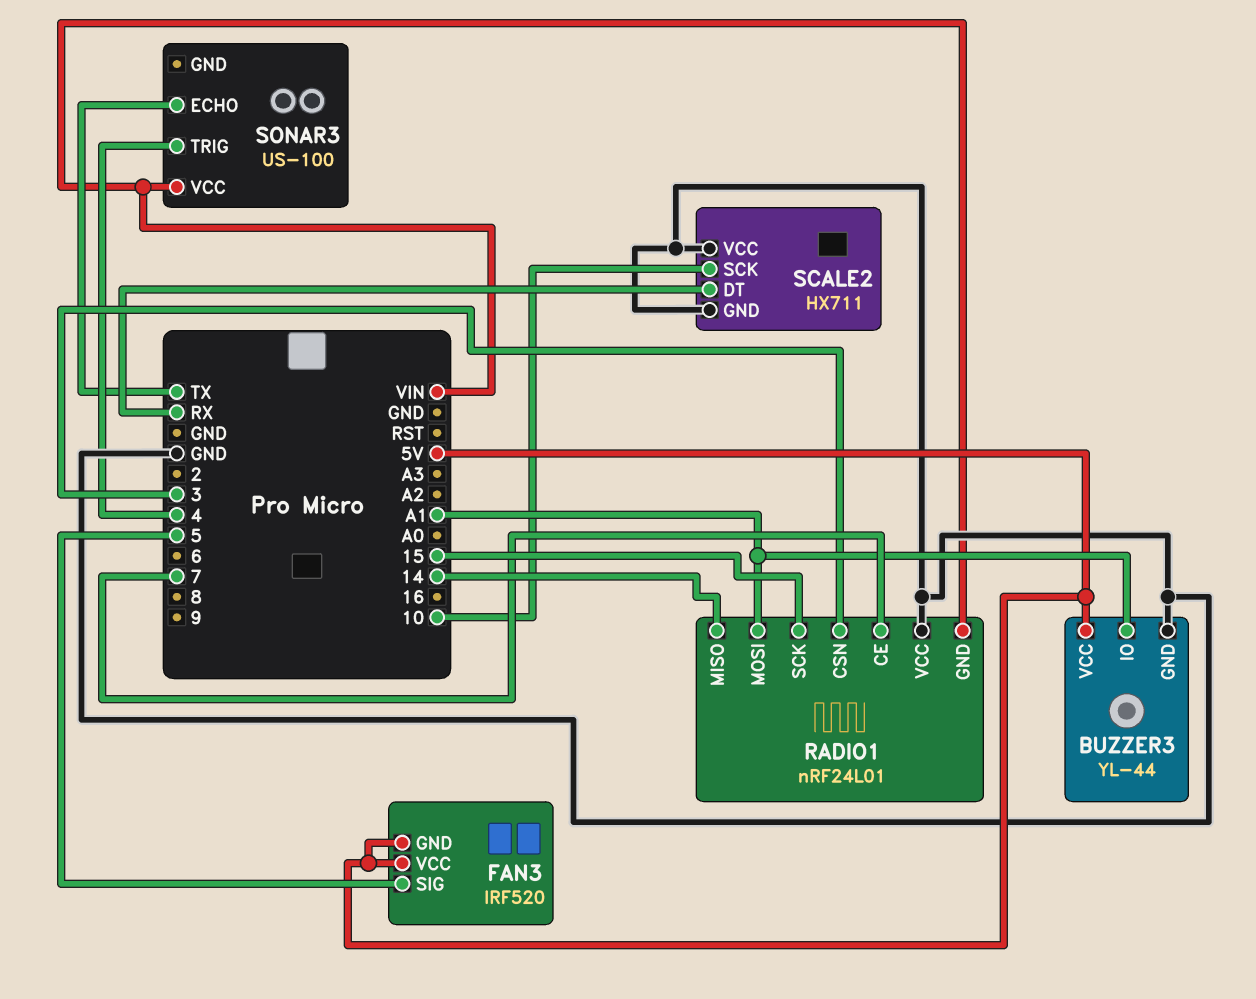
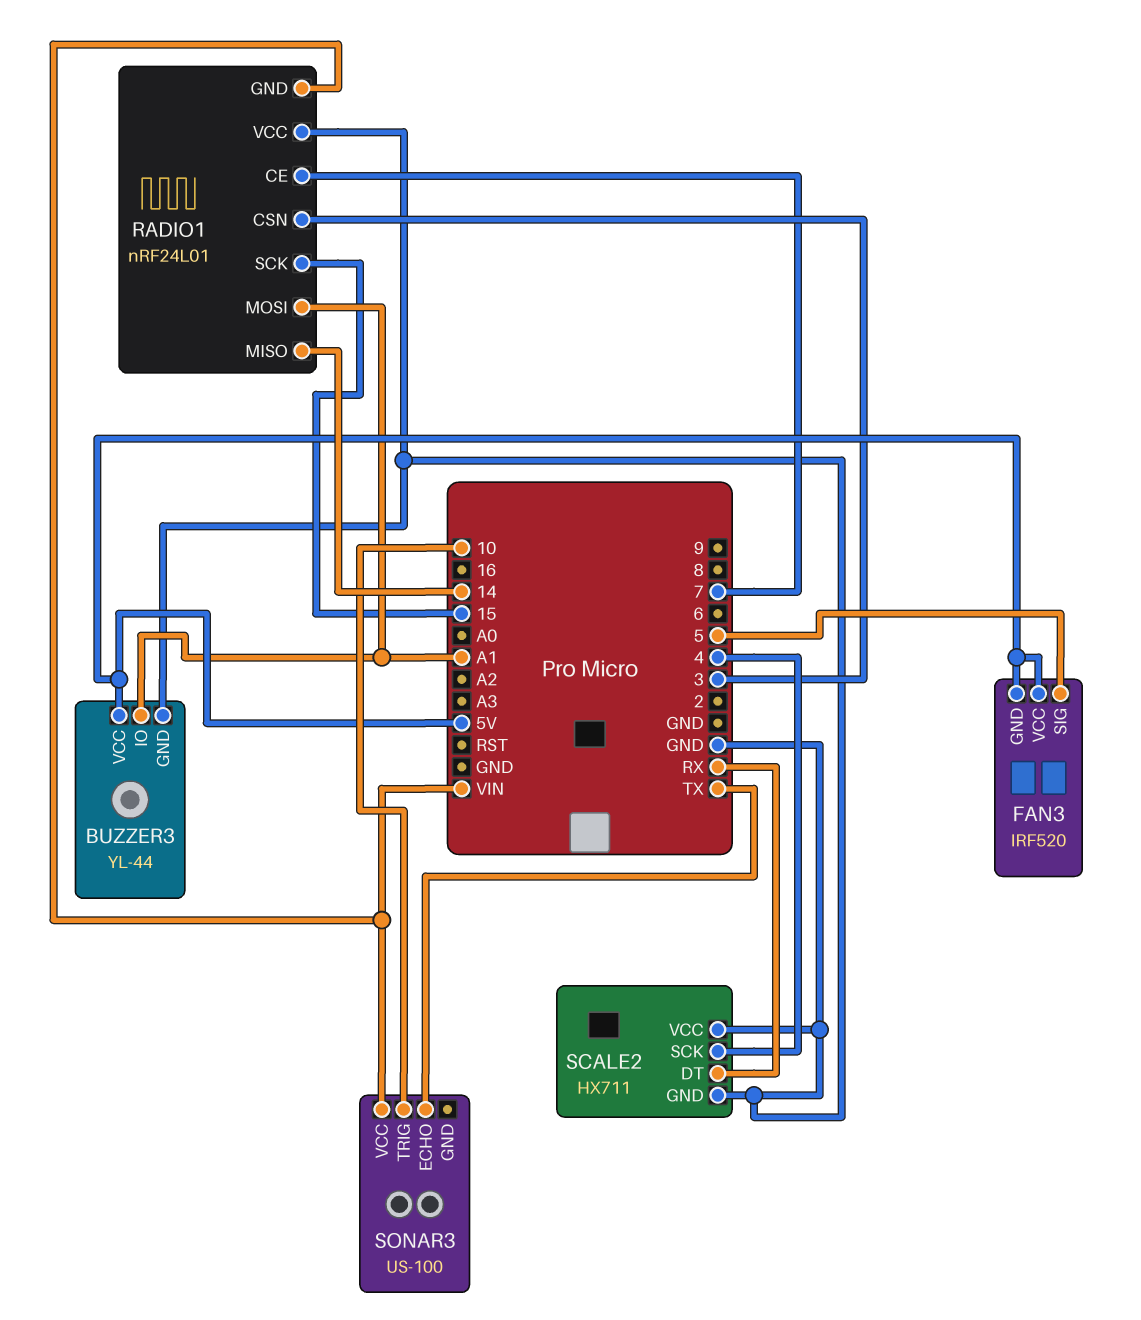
SCALE2 pin SCK: 10 -> 4
SONAR3 pin TRIG: 4 -> 10

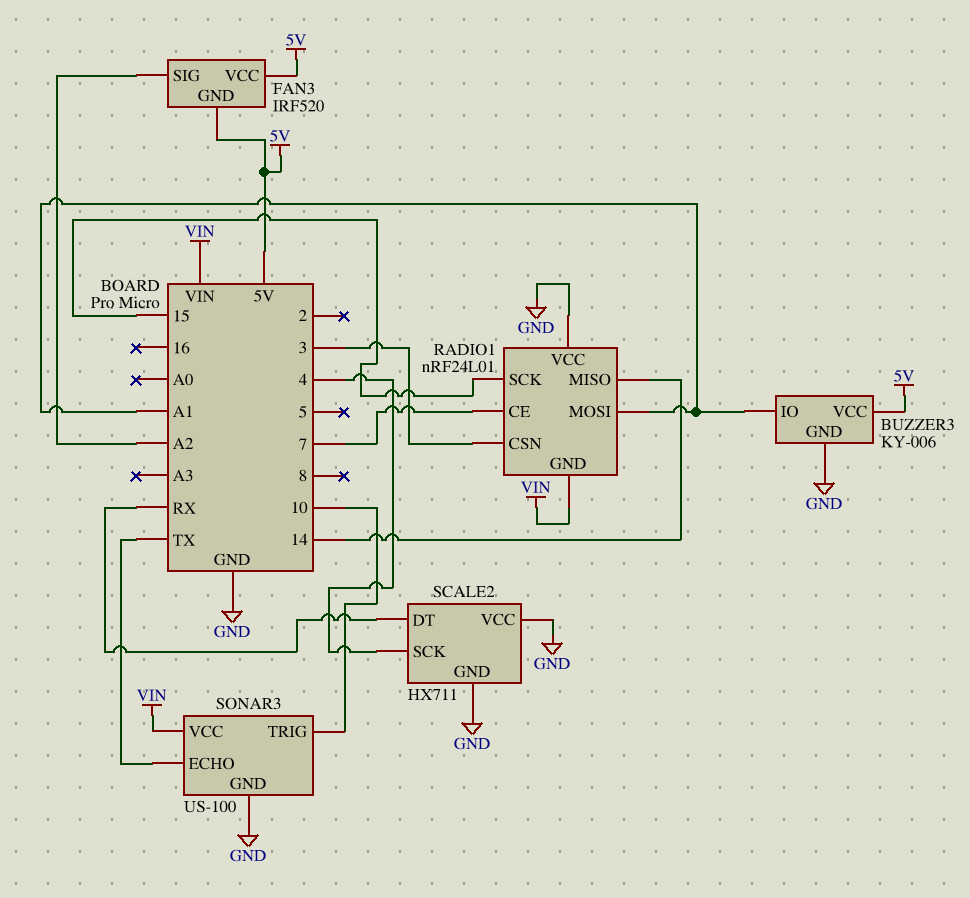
BUZZER3: YL-44 -> KY-006
FAN3 pin SIG: 5 -> A2
SONAR3 pin GND: none -> GND

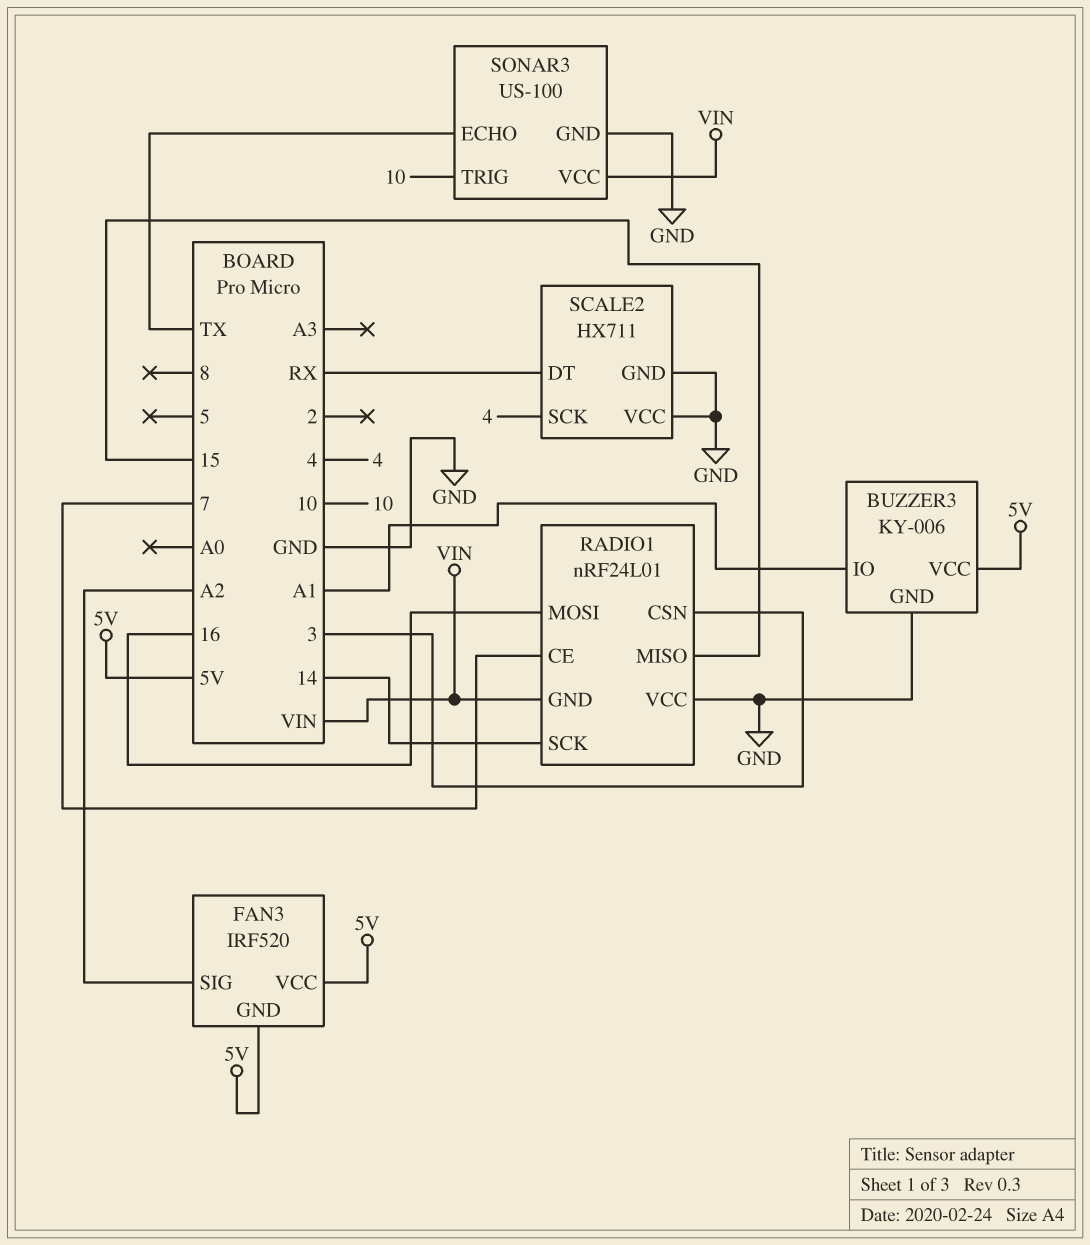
RADIO1 pin MISO: 14 -> 15
RADIO1 pin MOSI: A1 -> 16
RADIO1 pin SCK: 15 -> 14

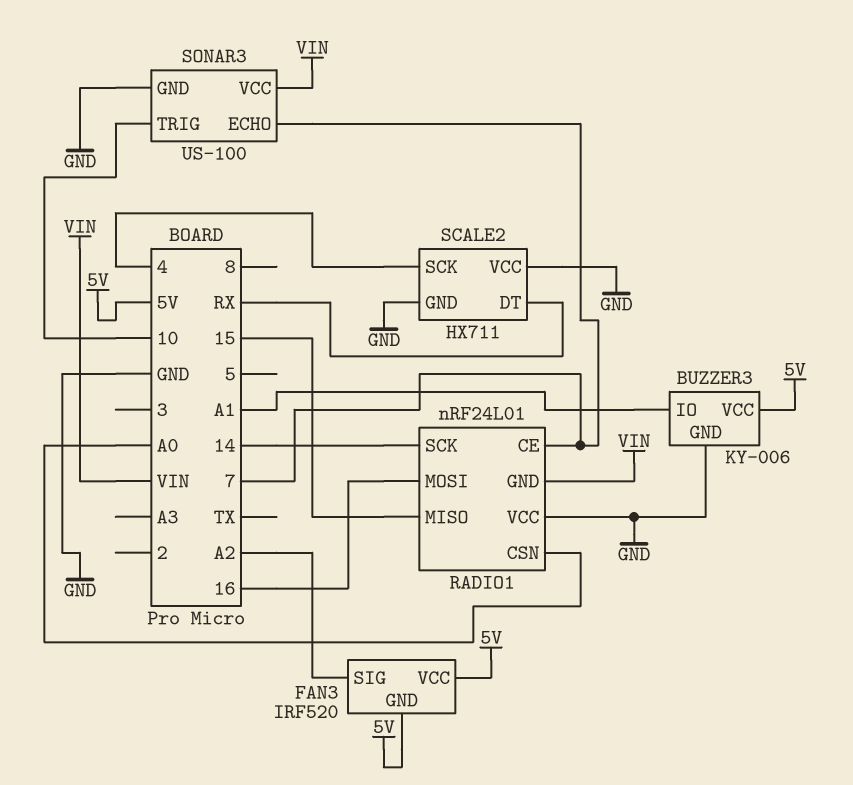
RADIO1 pin CSN: 3 -> A0
SONAR3 pin ECHO: TX -> 7

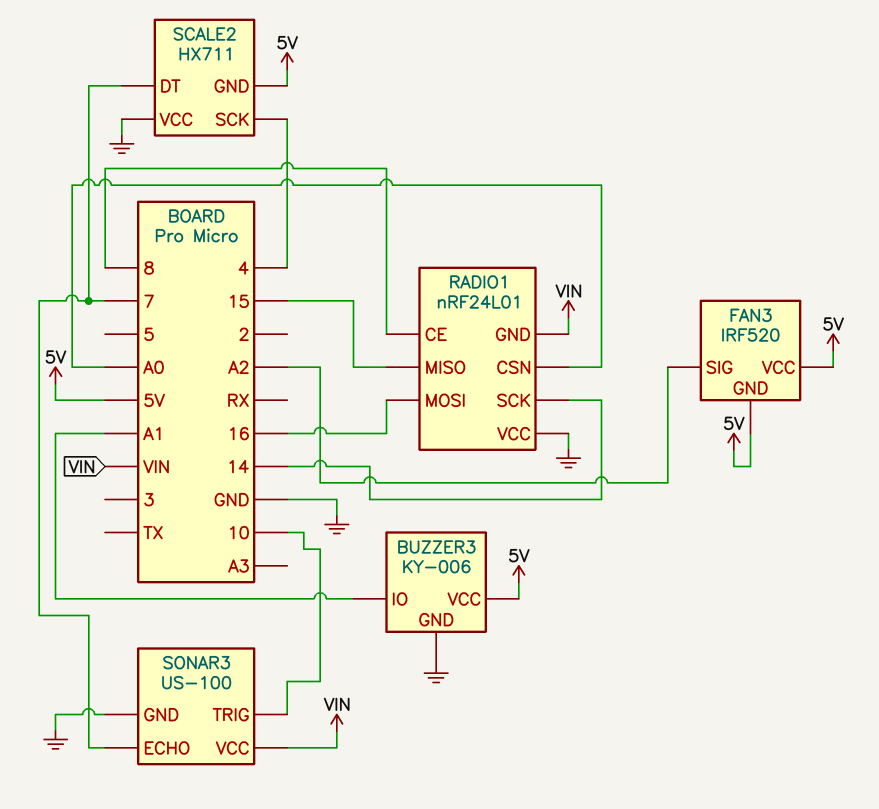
RADIO1 pin CE: 7 -> 8
SCALE2 pin DT: RX -> 7
SCALE2 pin GND: GND -> 5V

